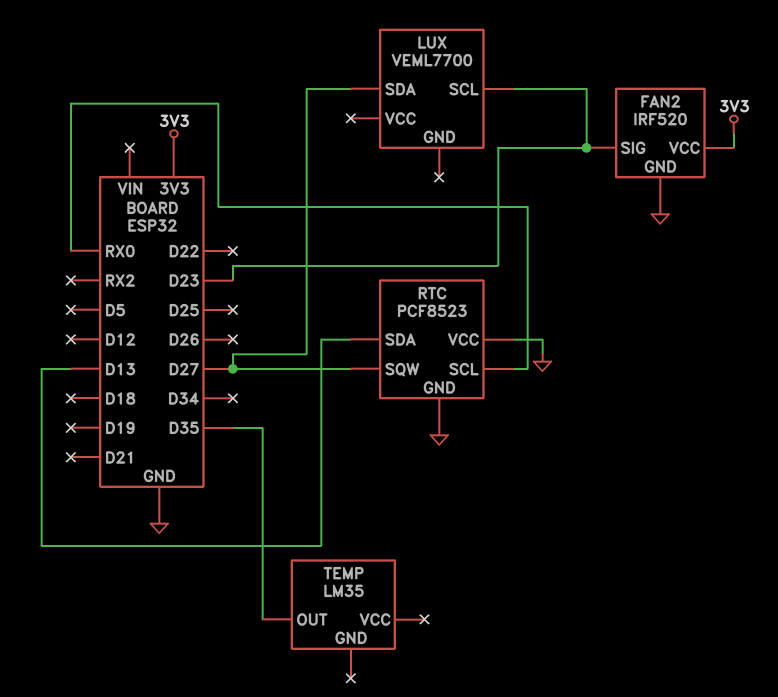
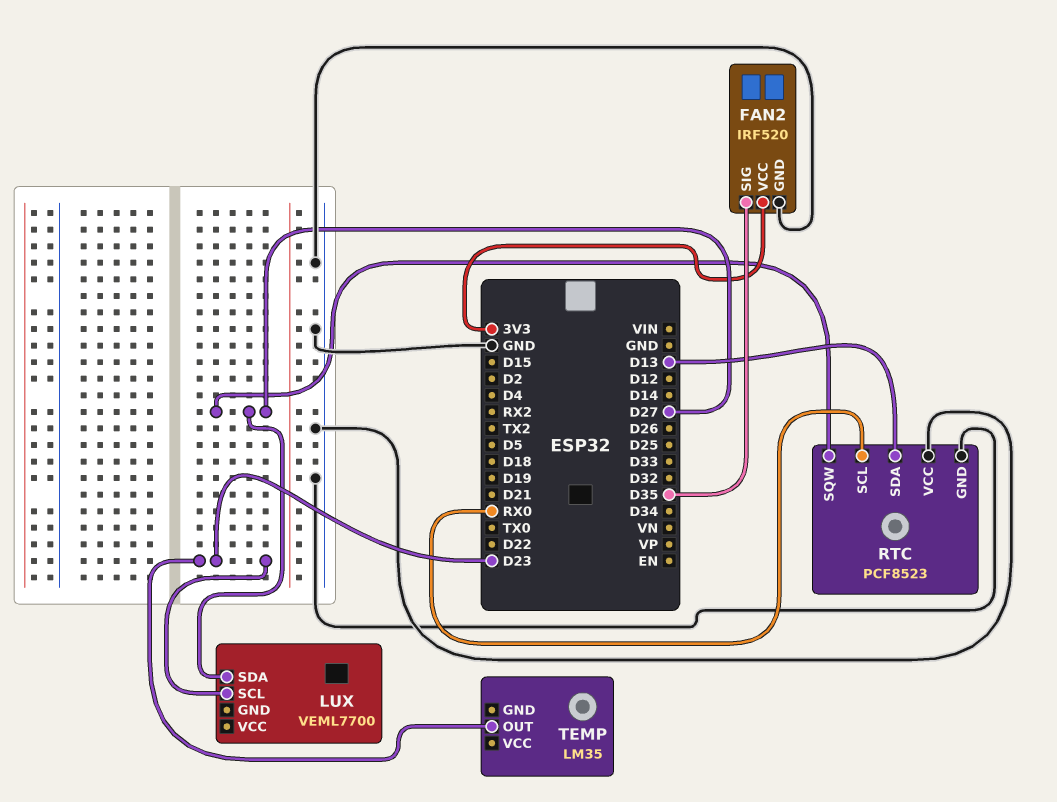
FAN2 pin SIG: D23 -> D35
TEMP pin OUT: D35 -> D23

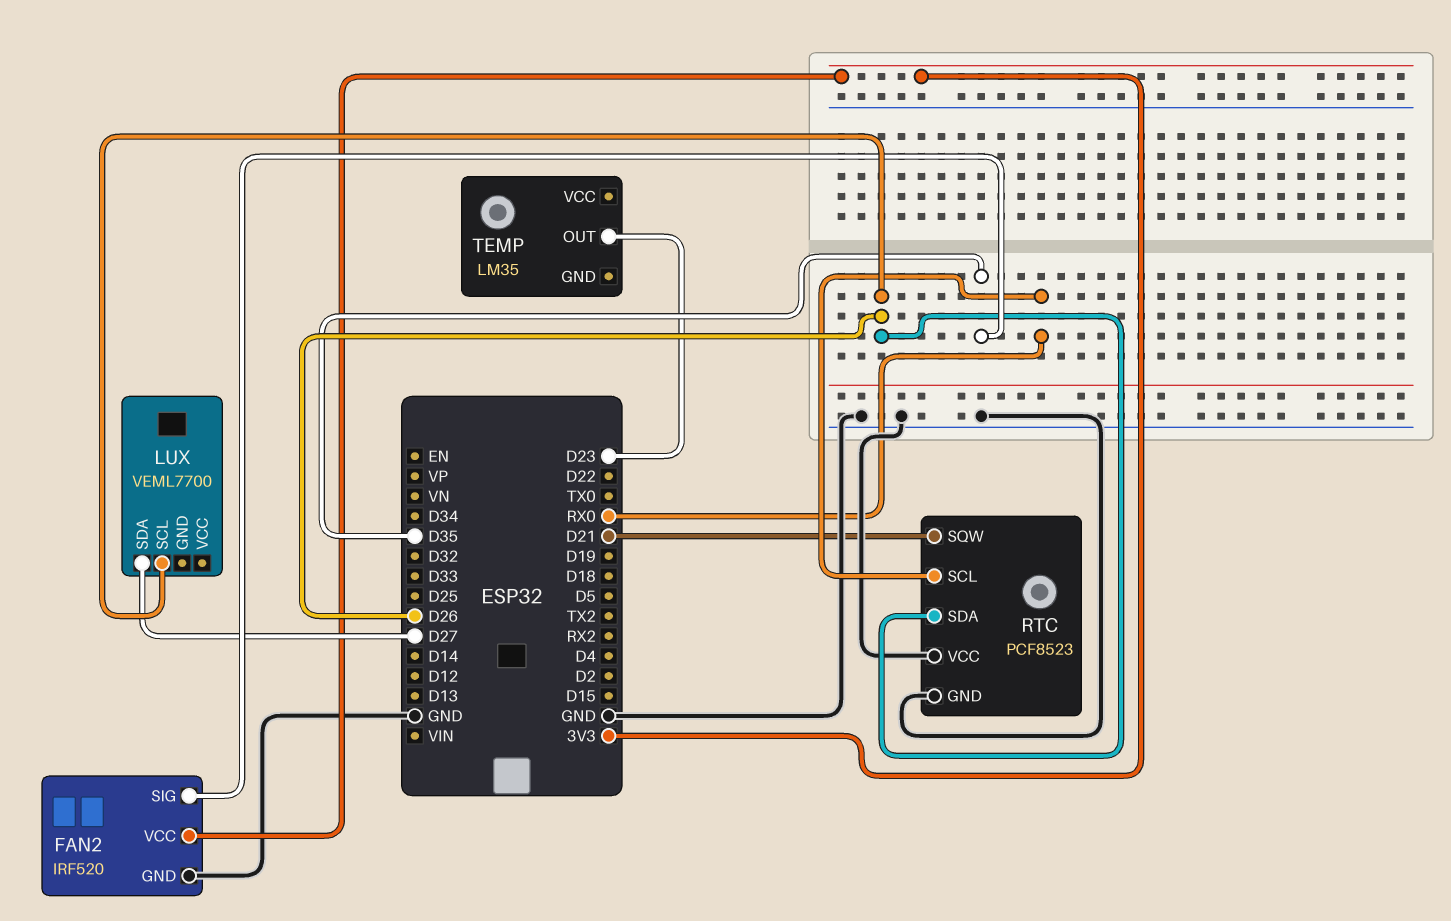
LUX pin SCL: D23 -> D26
RTC pin SDA: D13 -> D26
RTC pin SQW: D27 -> D21

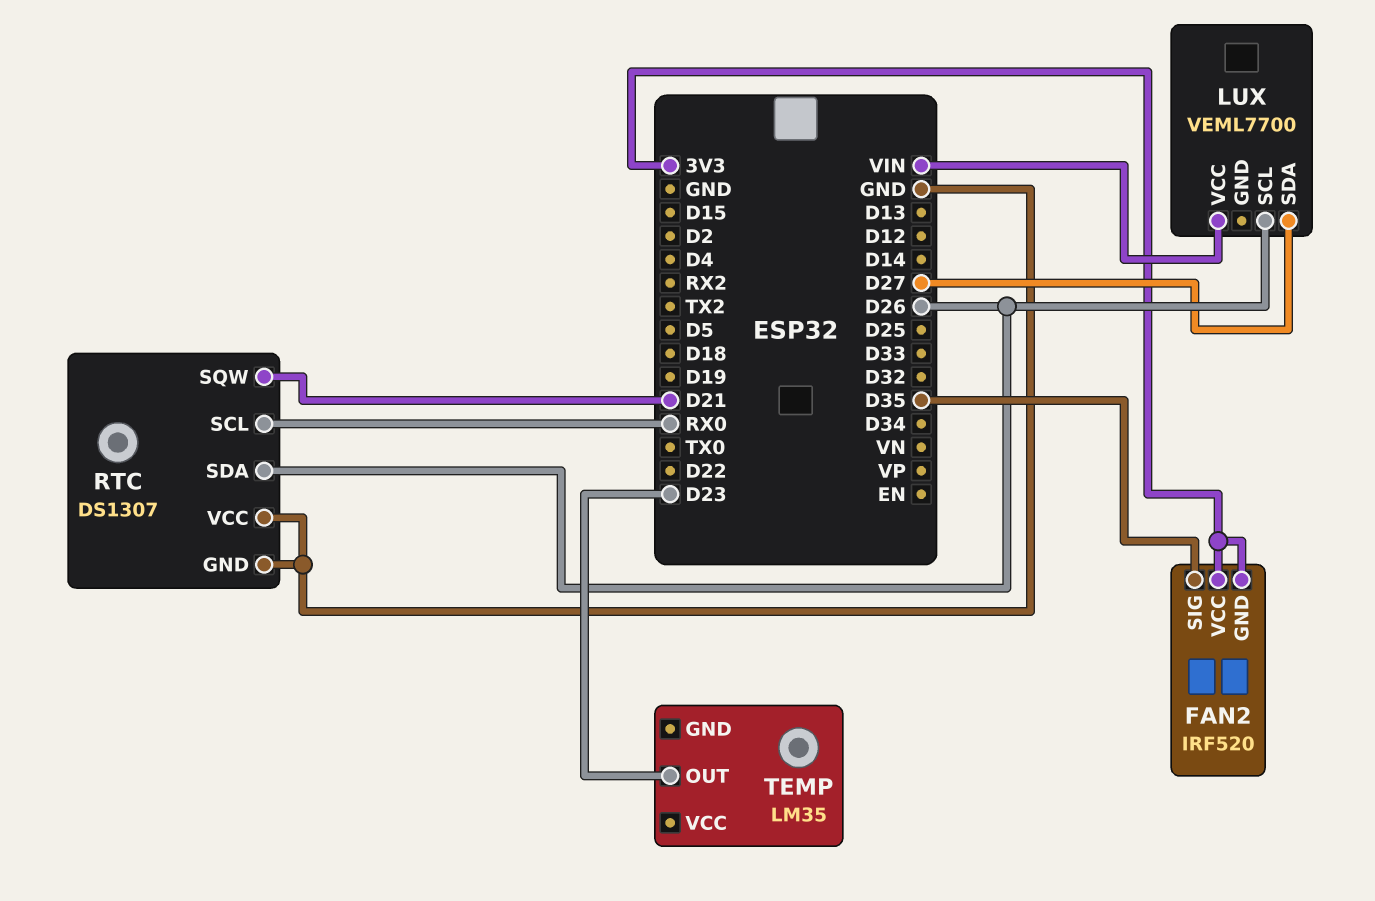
FAN2 pin GND: GND -> 3V3
LUX pin VCC: none -> VIN
RTC: PCF8523 -> DS1307

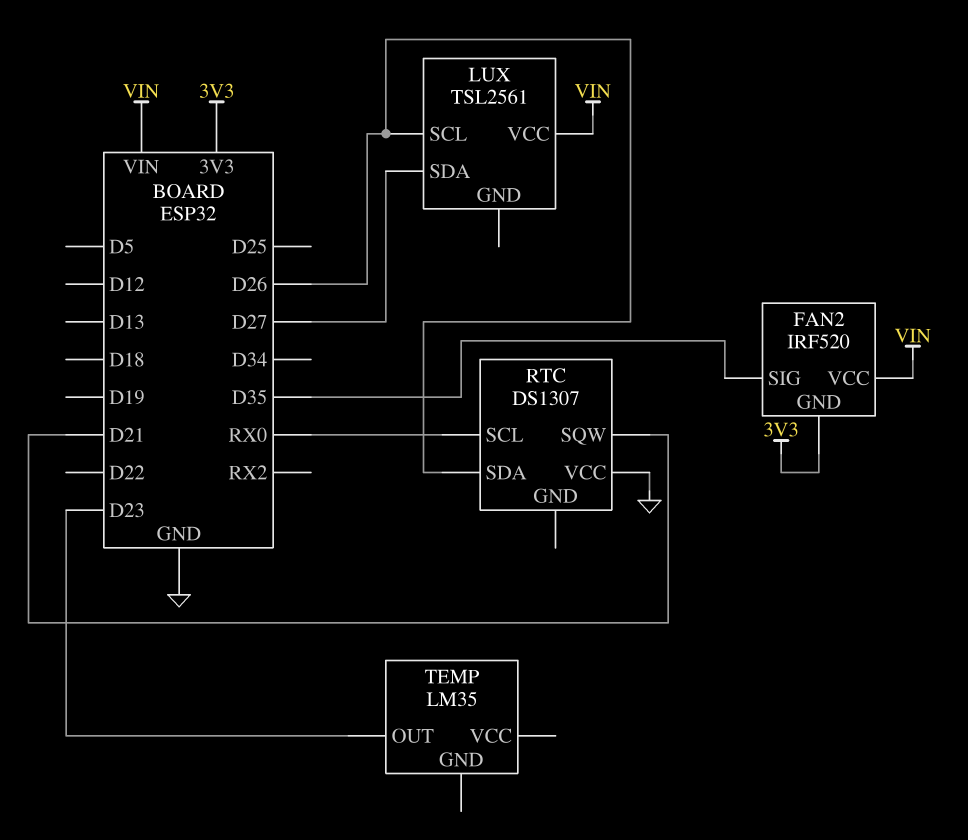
FAN2 pin VCC: 3V3 -> VIN
LUX: VEML7700 -> TSL2561
RTC pin GND: GND -> none

